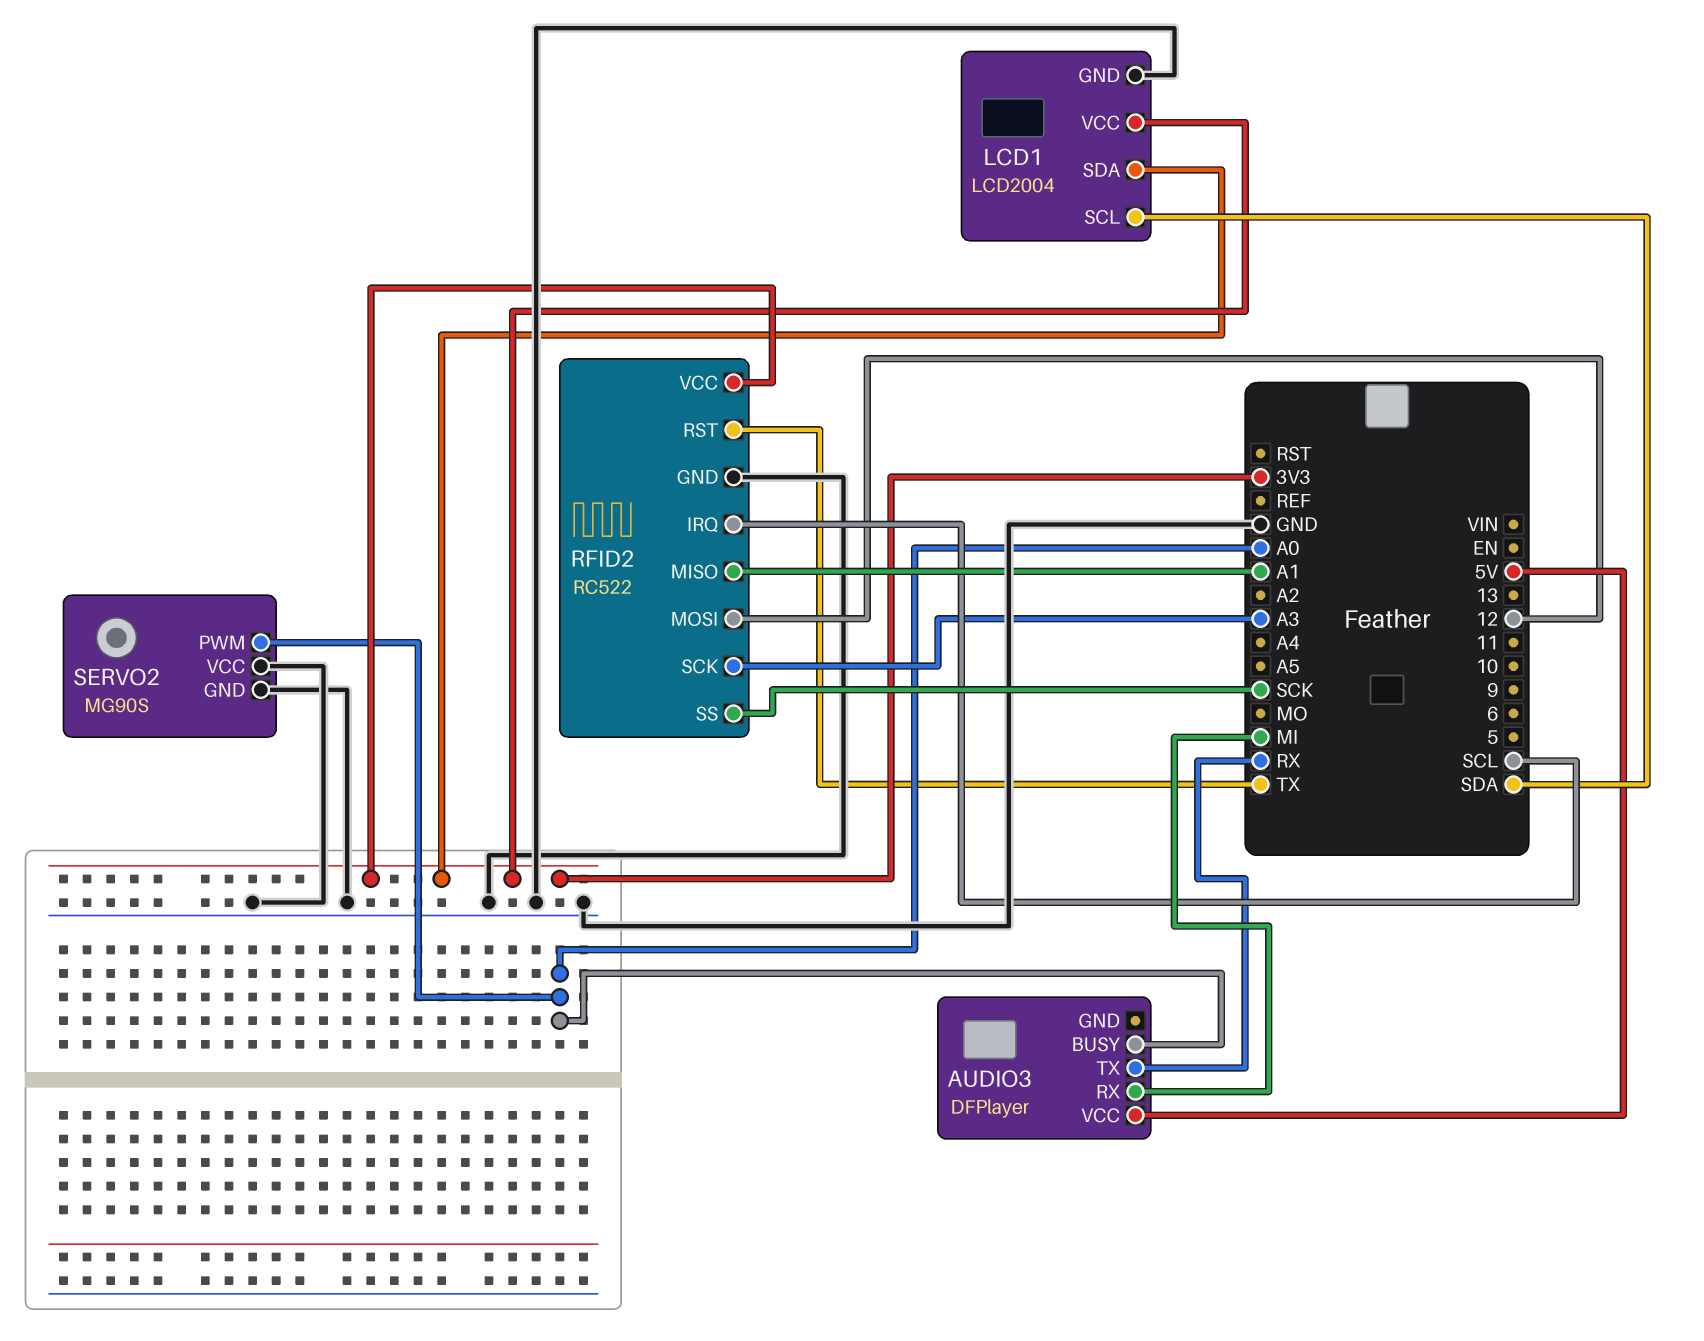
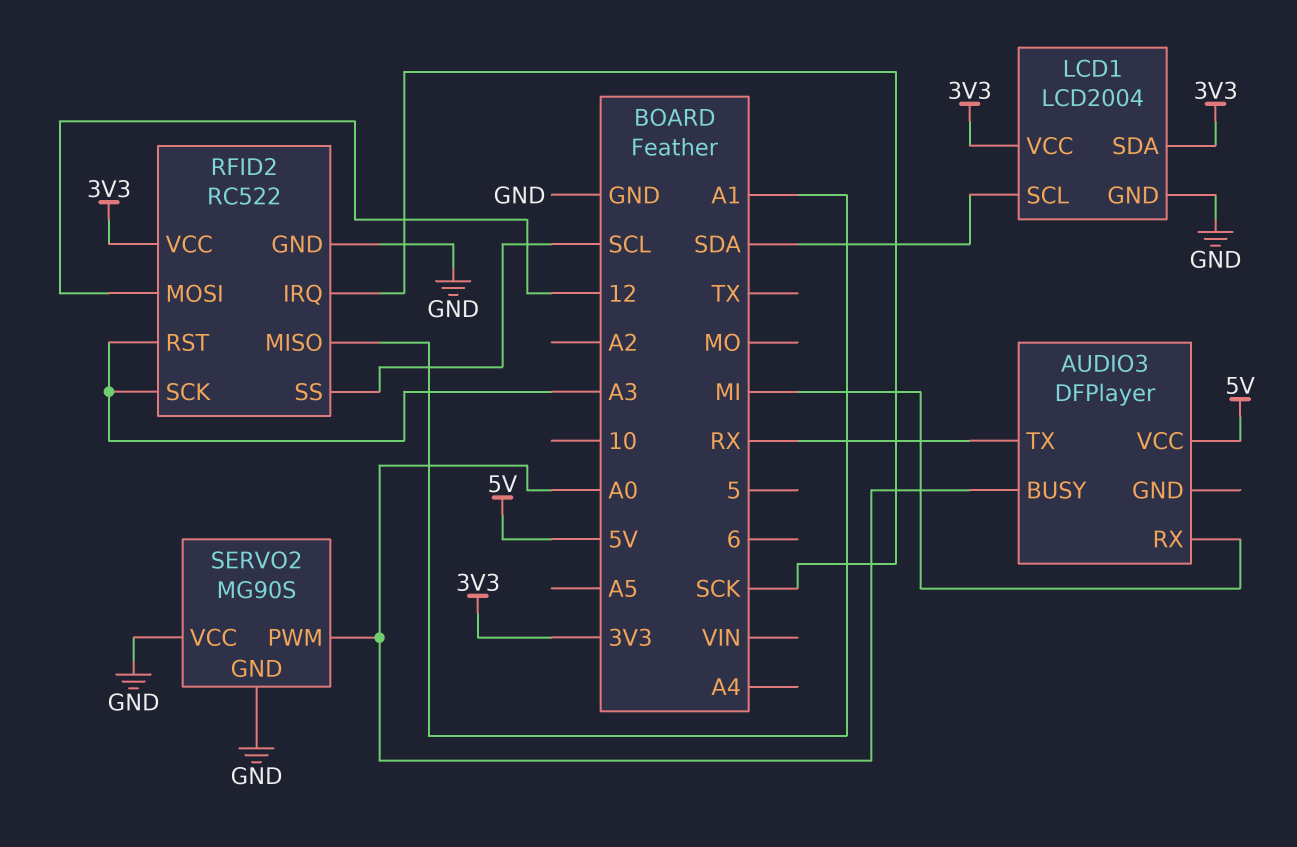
RFID2 pin IRQ: SCL -> SCK
RFID2 pin RST: TX -> A3
RFID2 pin SS: SCK -> SCL

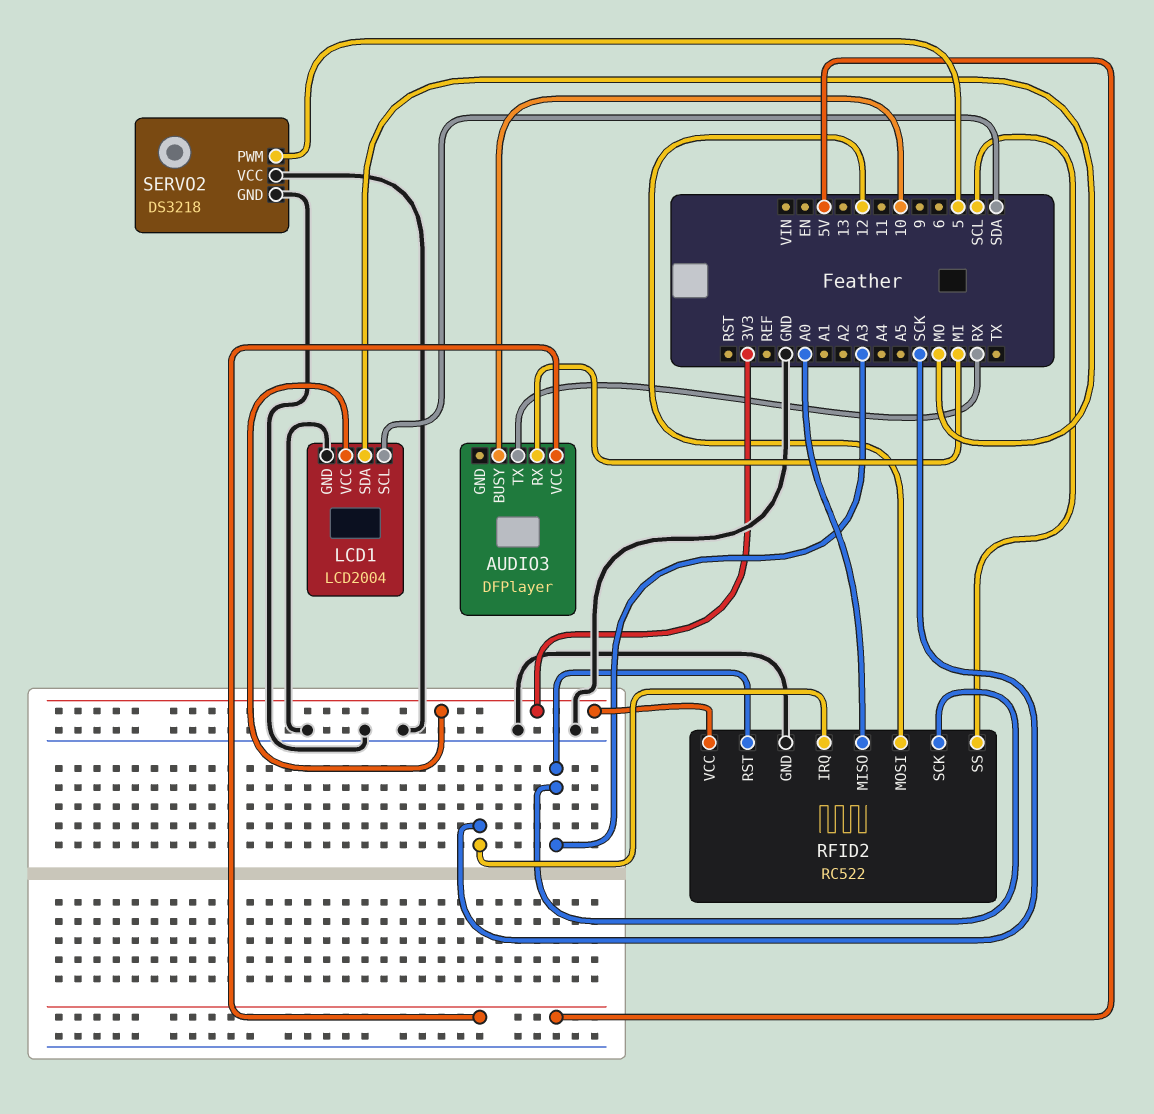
AUDIO3 pin BUSY: A0 -> 10
LCD1 pin SDA: 3V3 -> MO
RFID2 pin MISO: A1 -> A0
SERVO2: MG90S -> DS3218
SERVO2 pin PWM: A0 -> 5

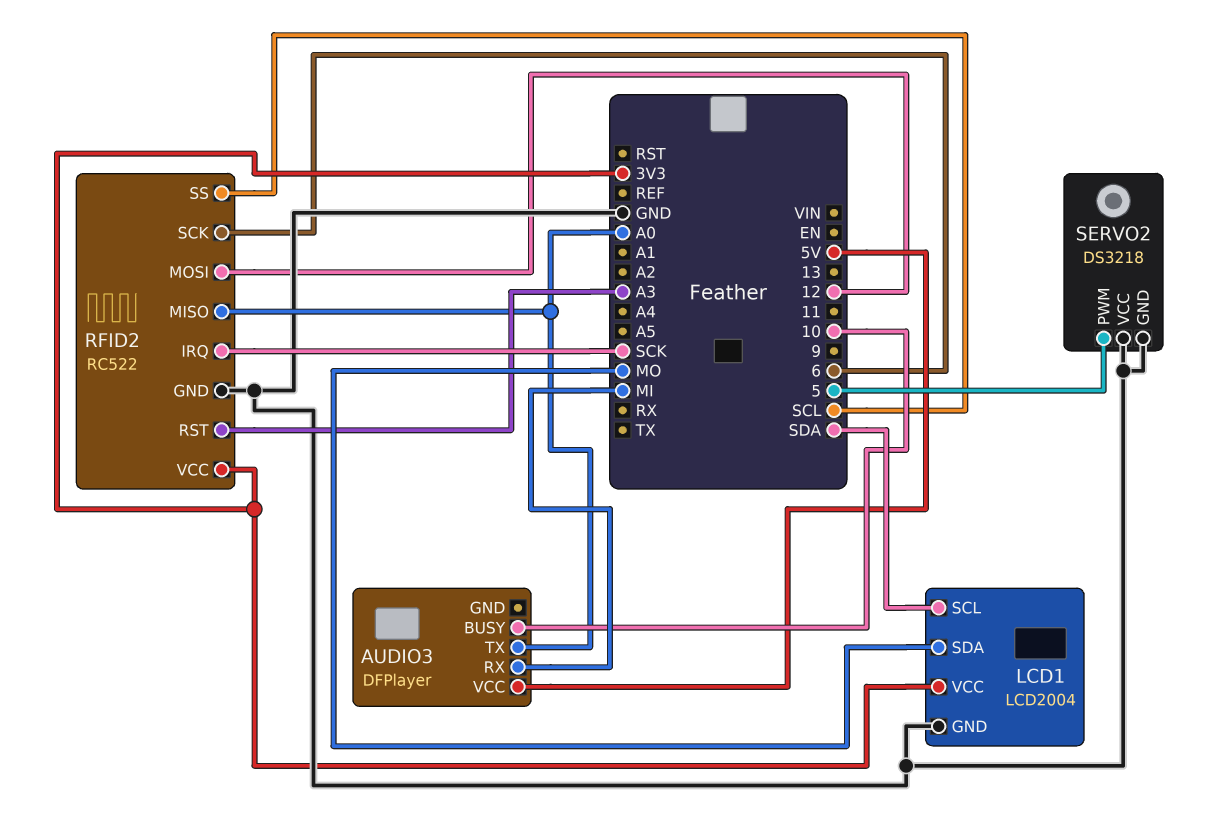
AUDIO3 pin TX: RX -> A0
RFID2 pin SCK: A3 -> 6

